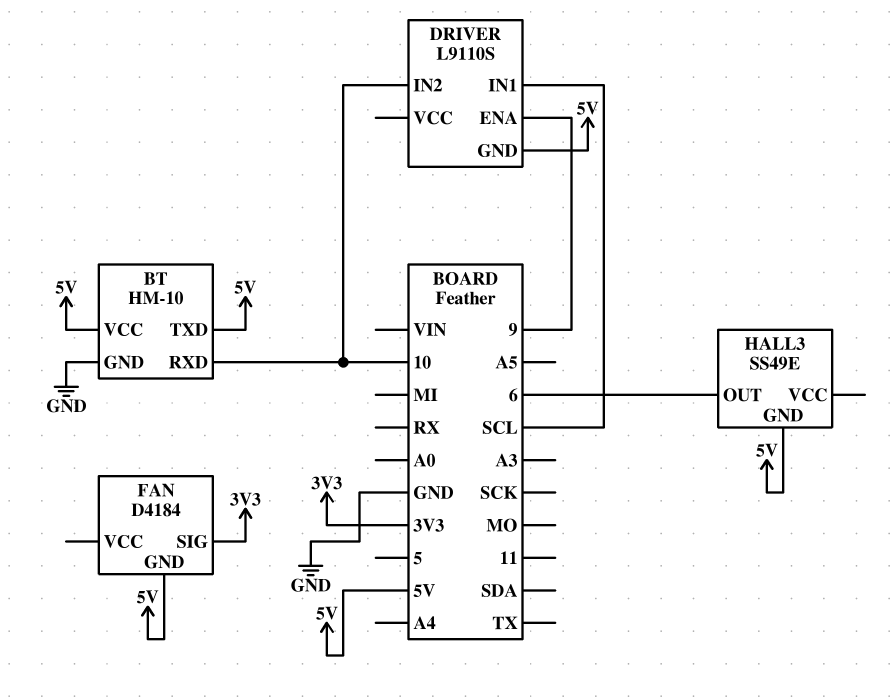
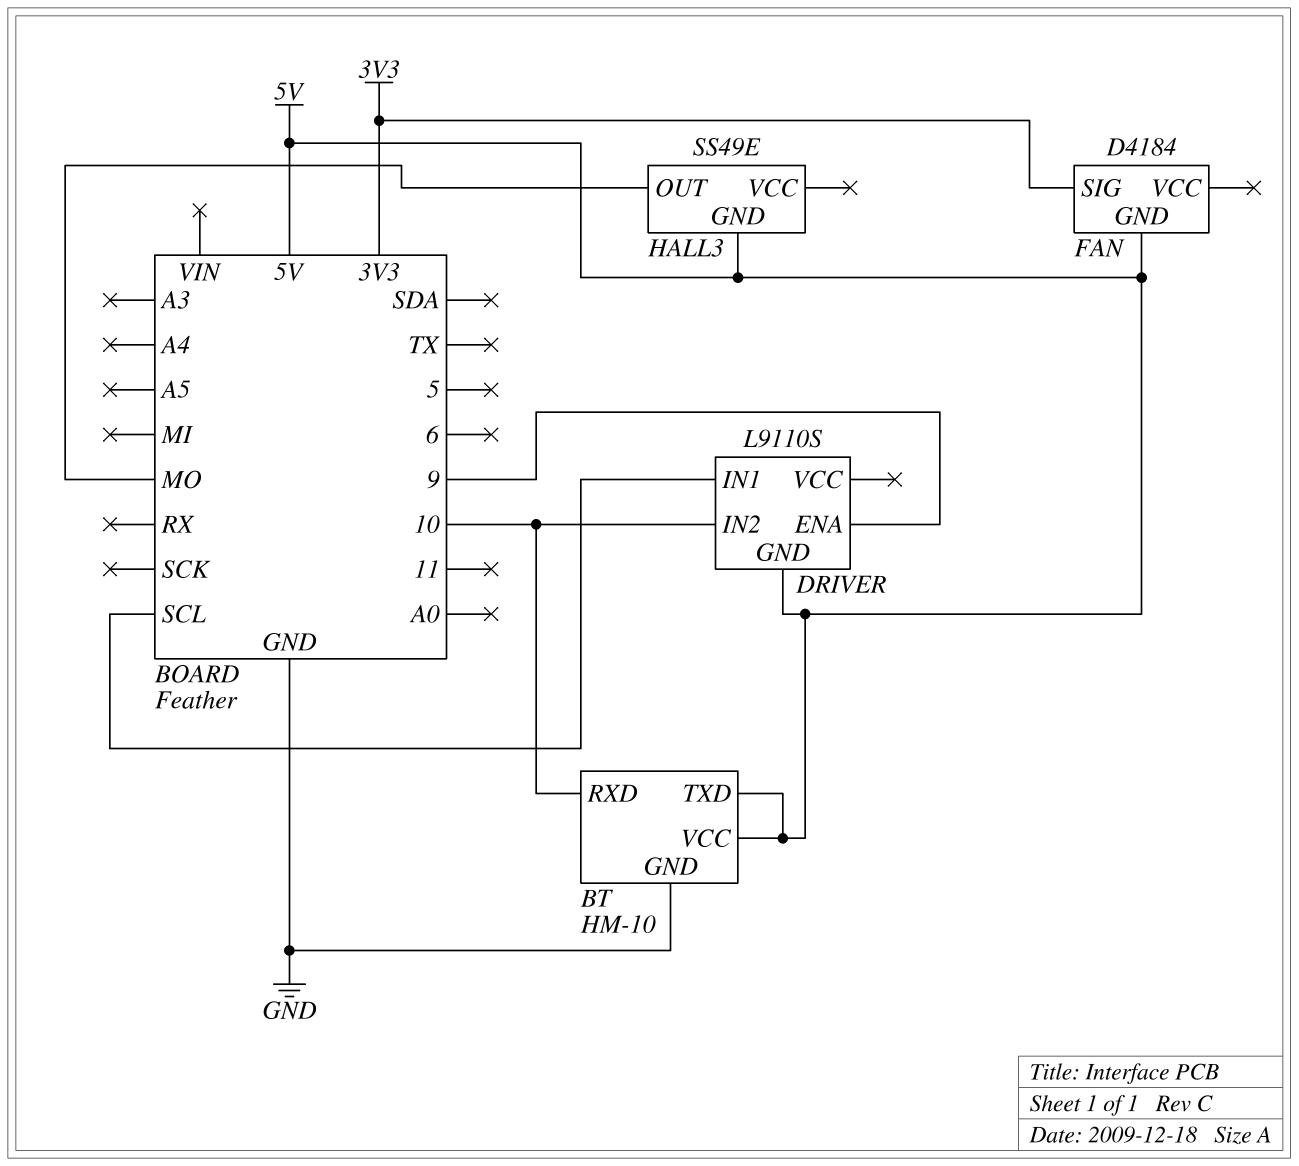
HALL3 pin OUT: 6 -> MO

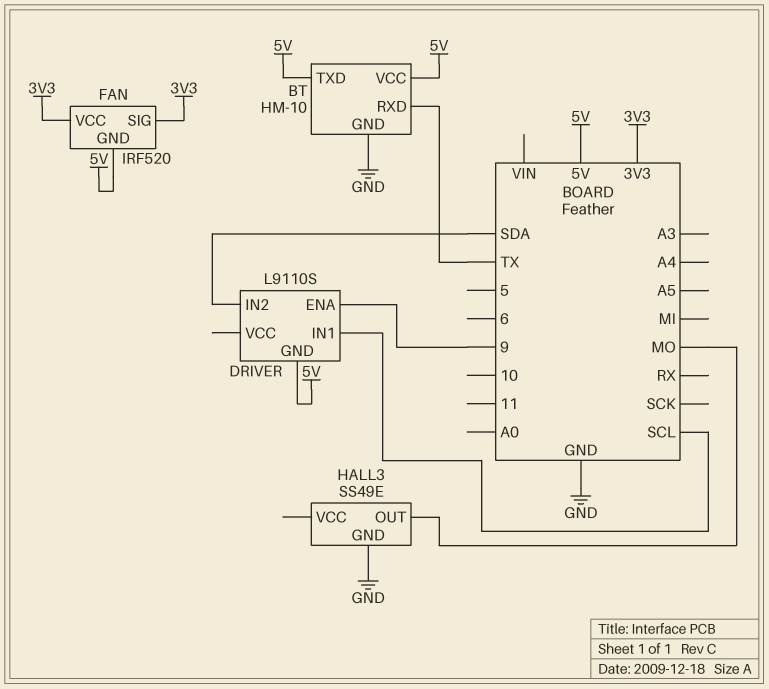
BT pin RXD: 10 -> TX
DRIVER pin IN2: 10 -> SDA
FAN: D4184 -> IRF520
FAN pin VCC: none -> 3V3
HALL3 pin GND: 5V -> GND

